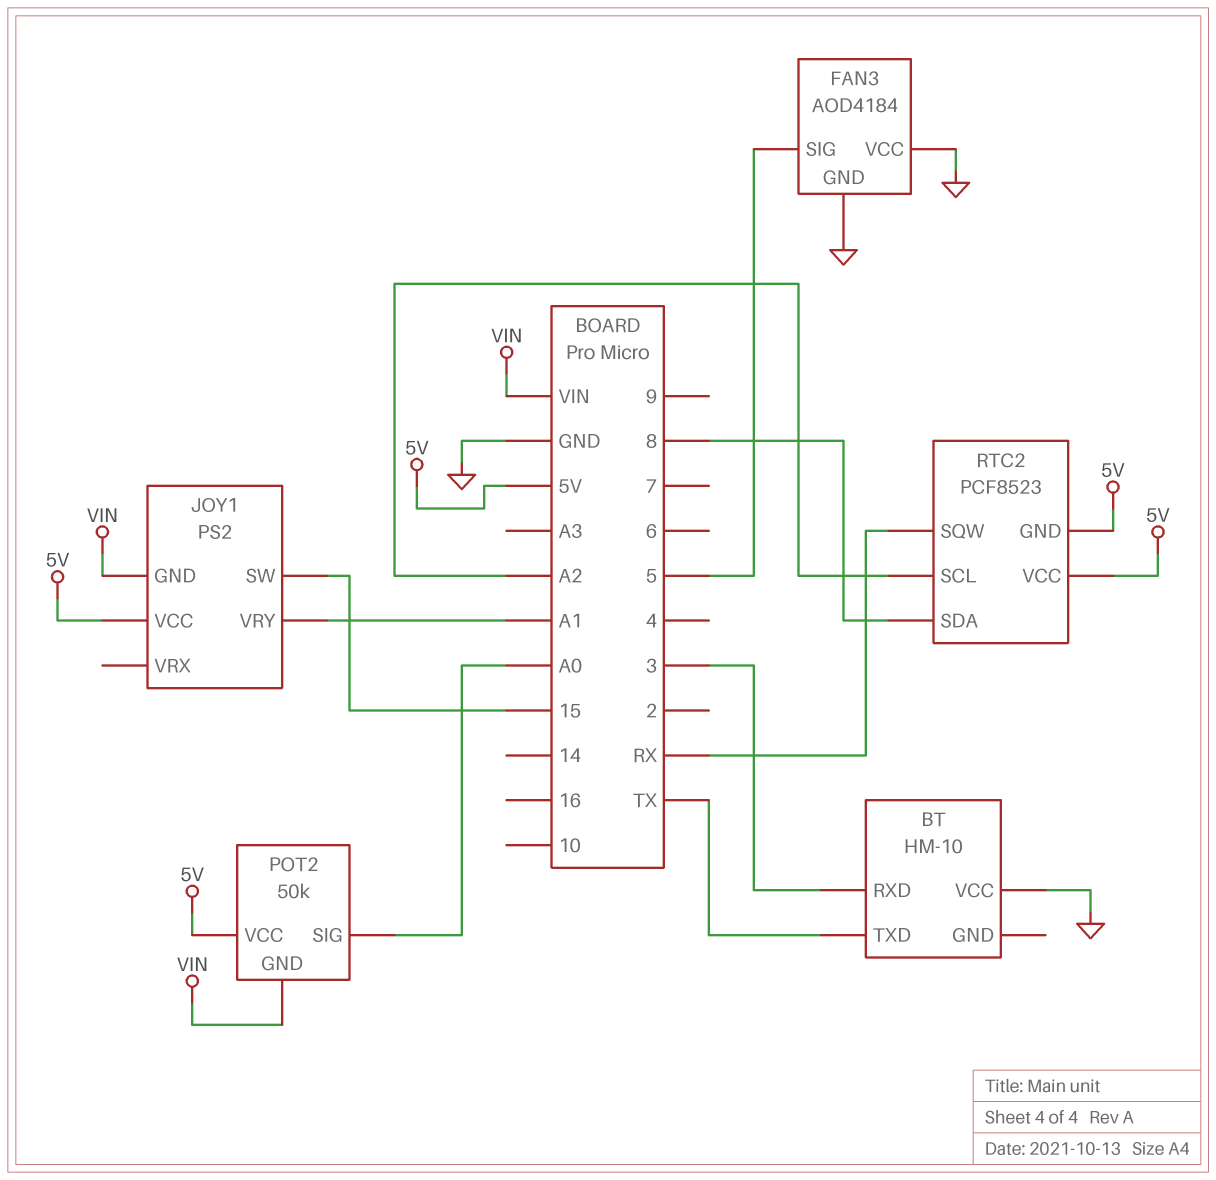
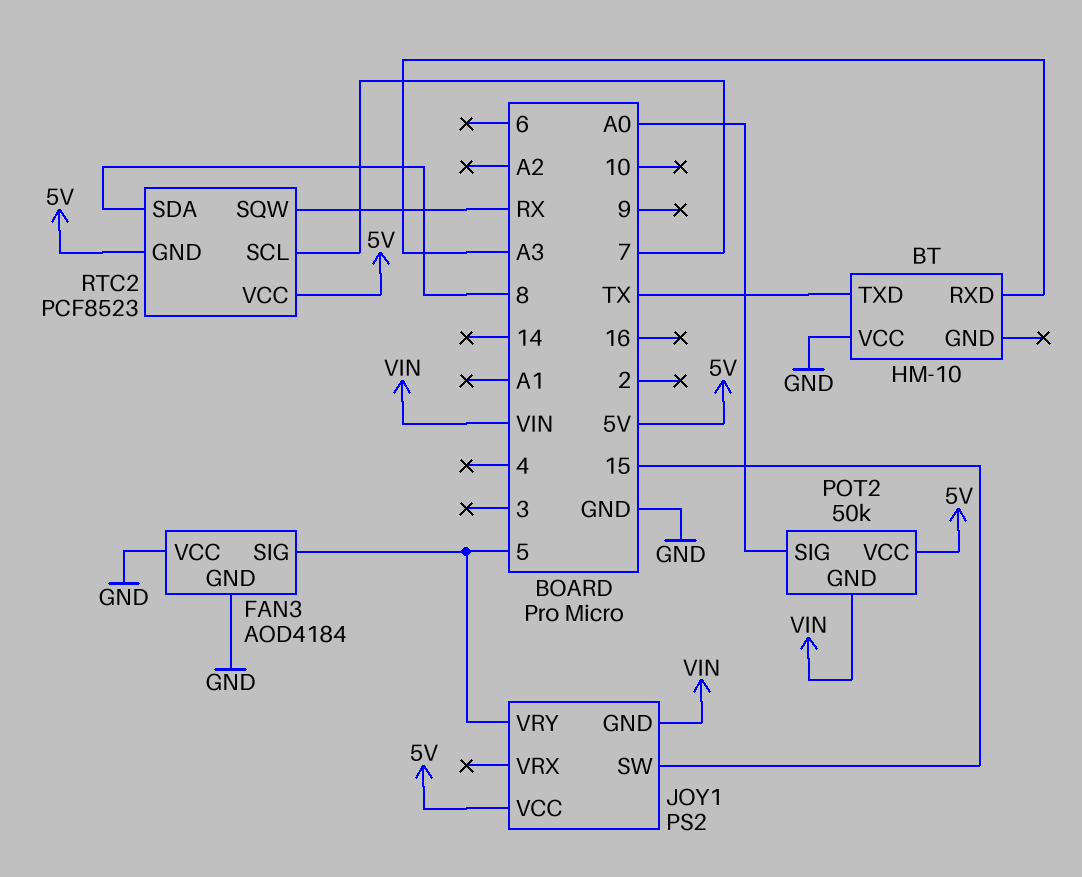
BT pin RXD: 3 -> A3
JOY1 pin VRY: A1 -> 5
RTC2 pin SCL: A2 -> 7

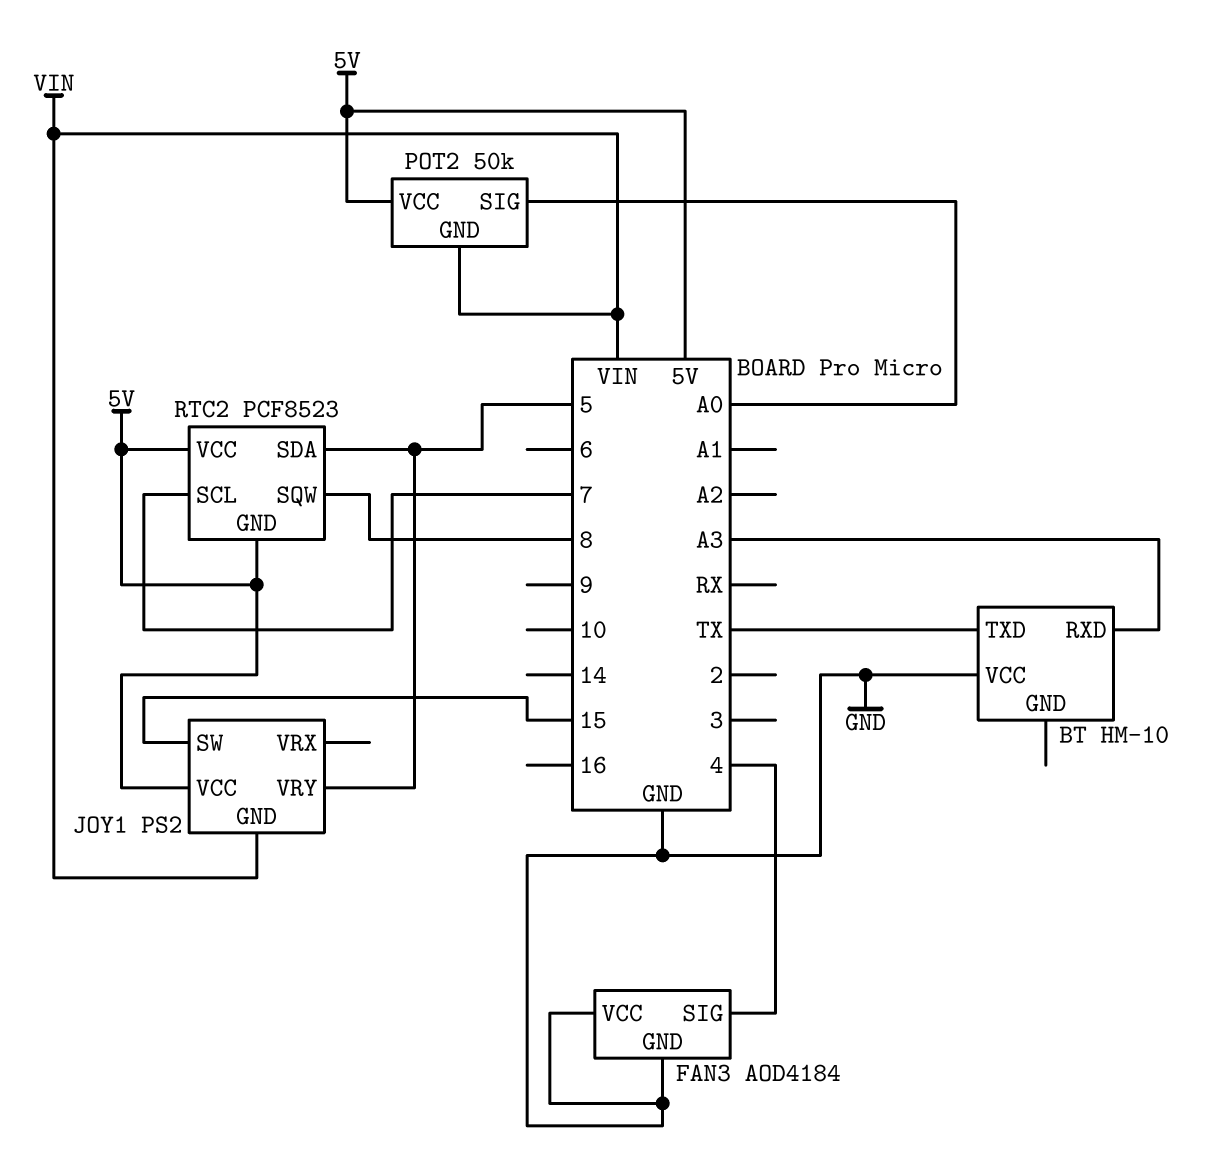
FAN3 pin SIG: 5 -> 4
RTC2 pin SDA: 8 -> 5
RTC2 pin SQW: RX -> 8

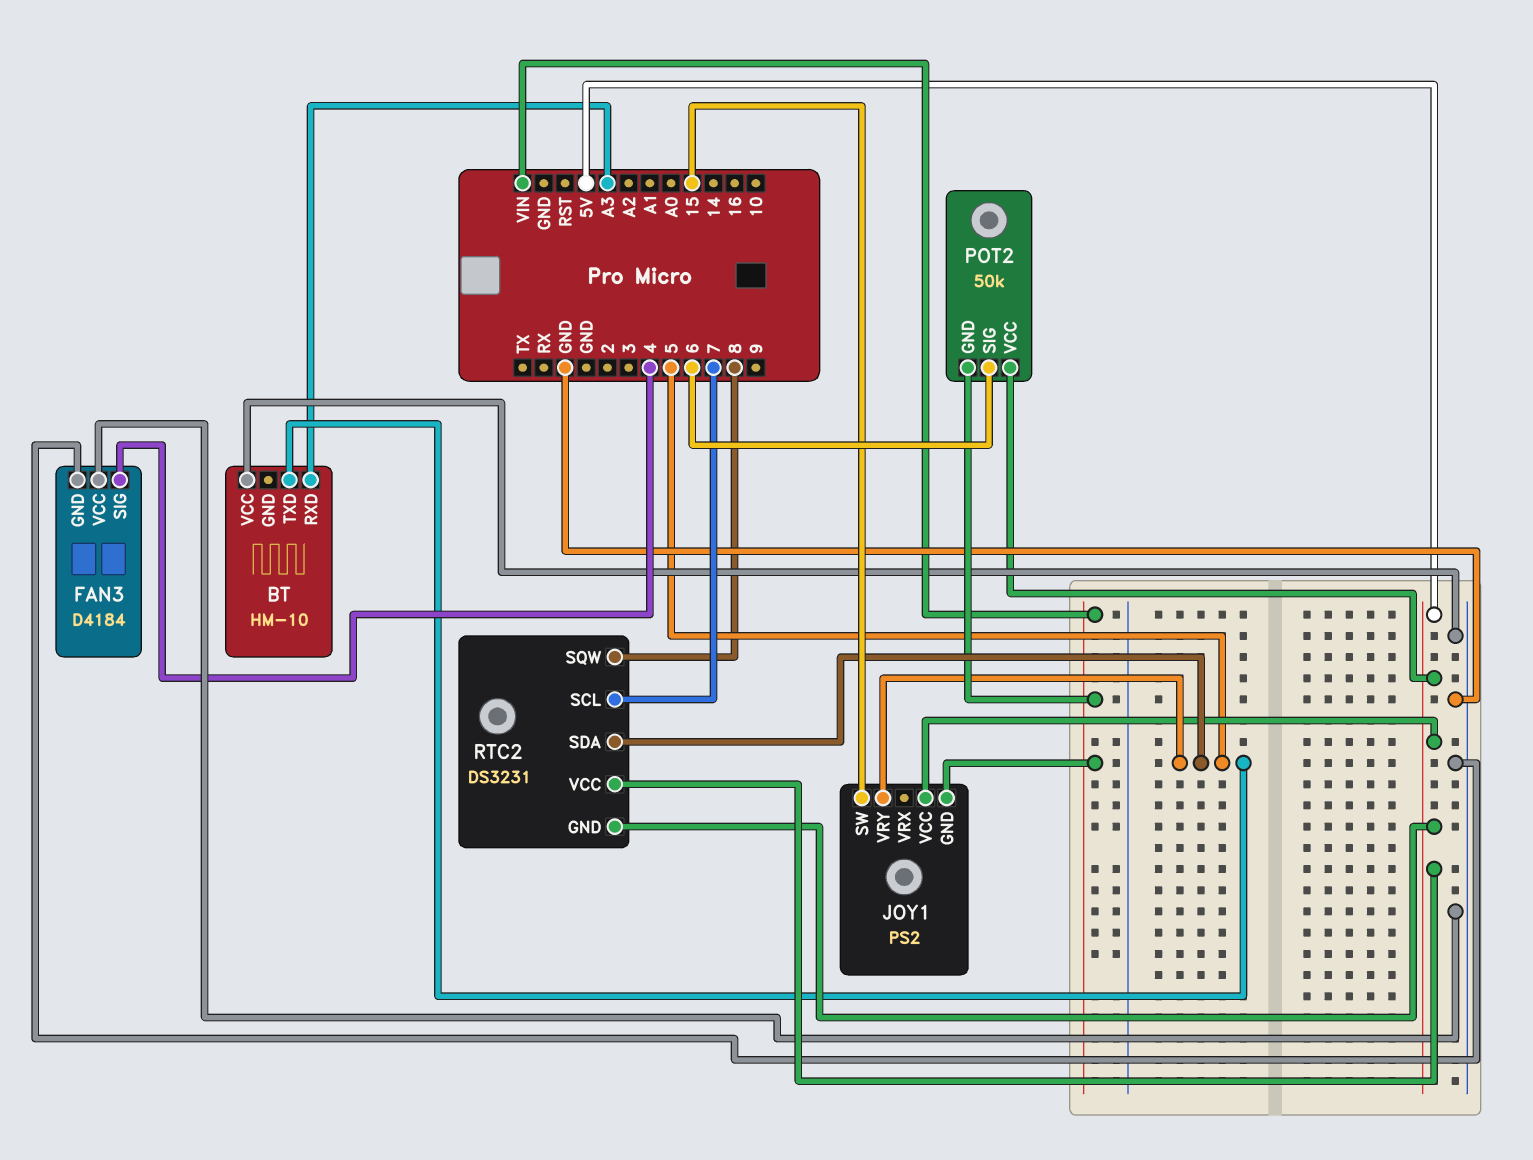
BT pin TXD: TX -> 5
FAN3: AOD4184 -> D4184
POT2 pin SIG: A0 -> 6
RTC2: PCF8523 -> DS3231

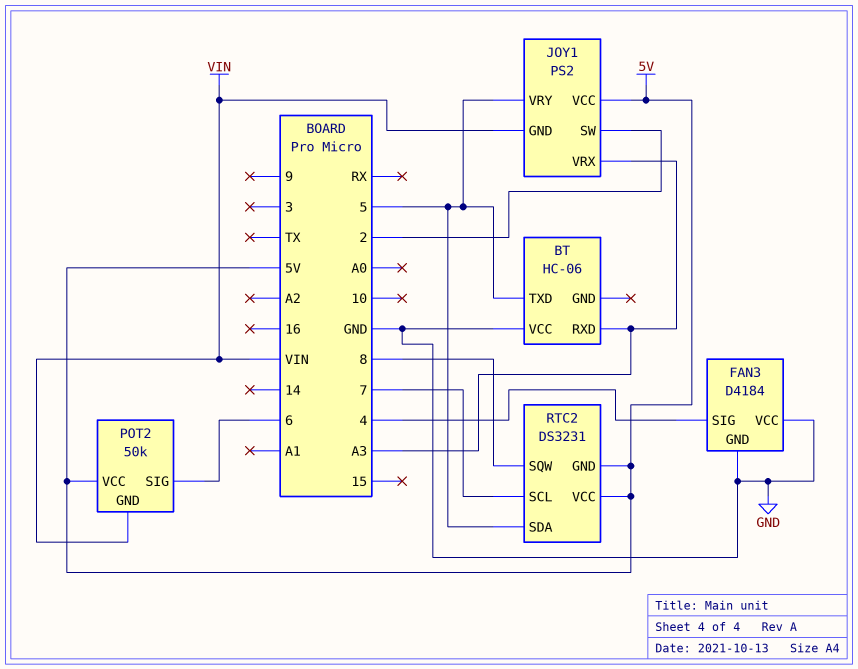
BT: HM-10 -> HC-06
JOY1 pin SW: 15 -> 2
JOY1 pin VRX: none -> A3

